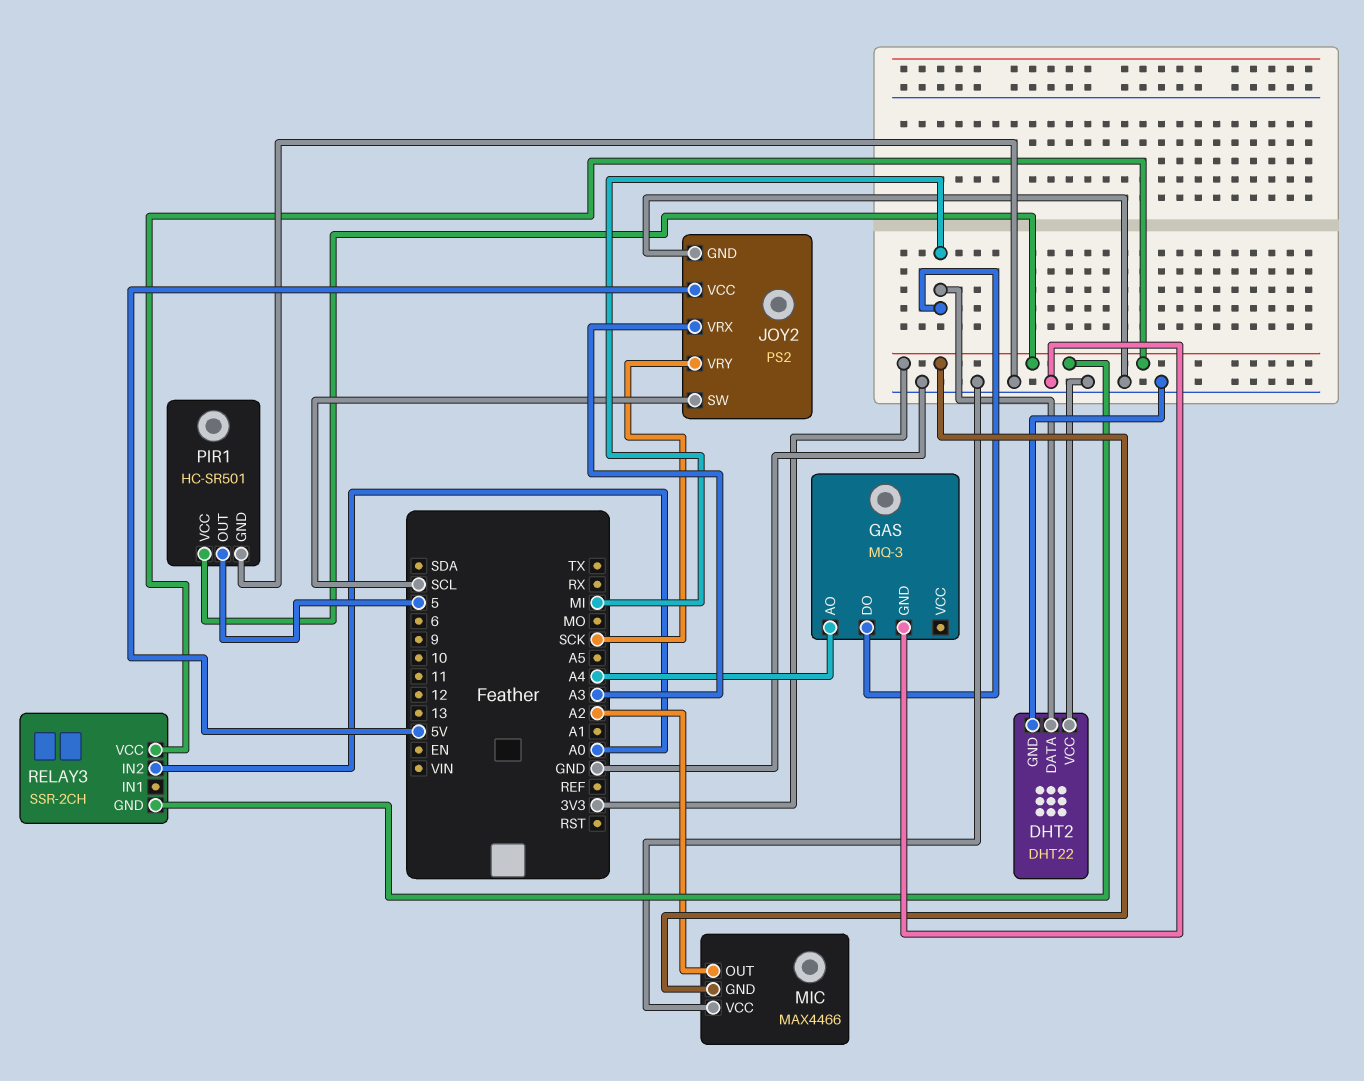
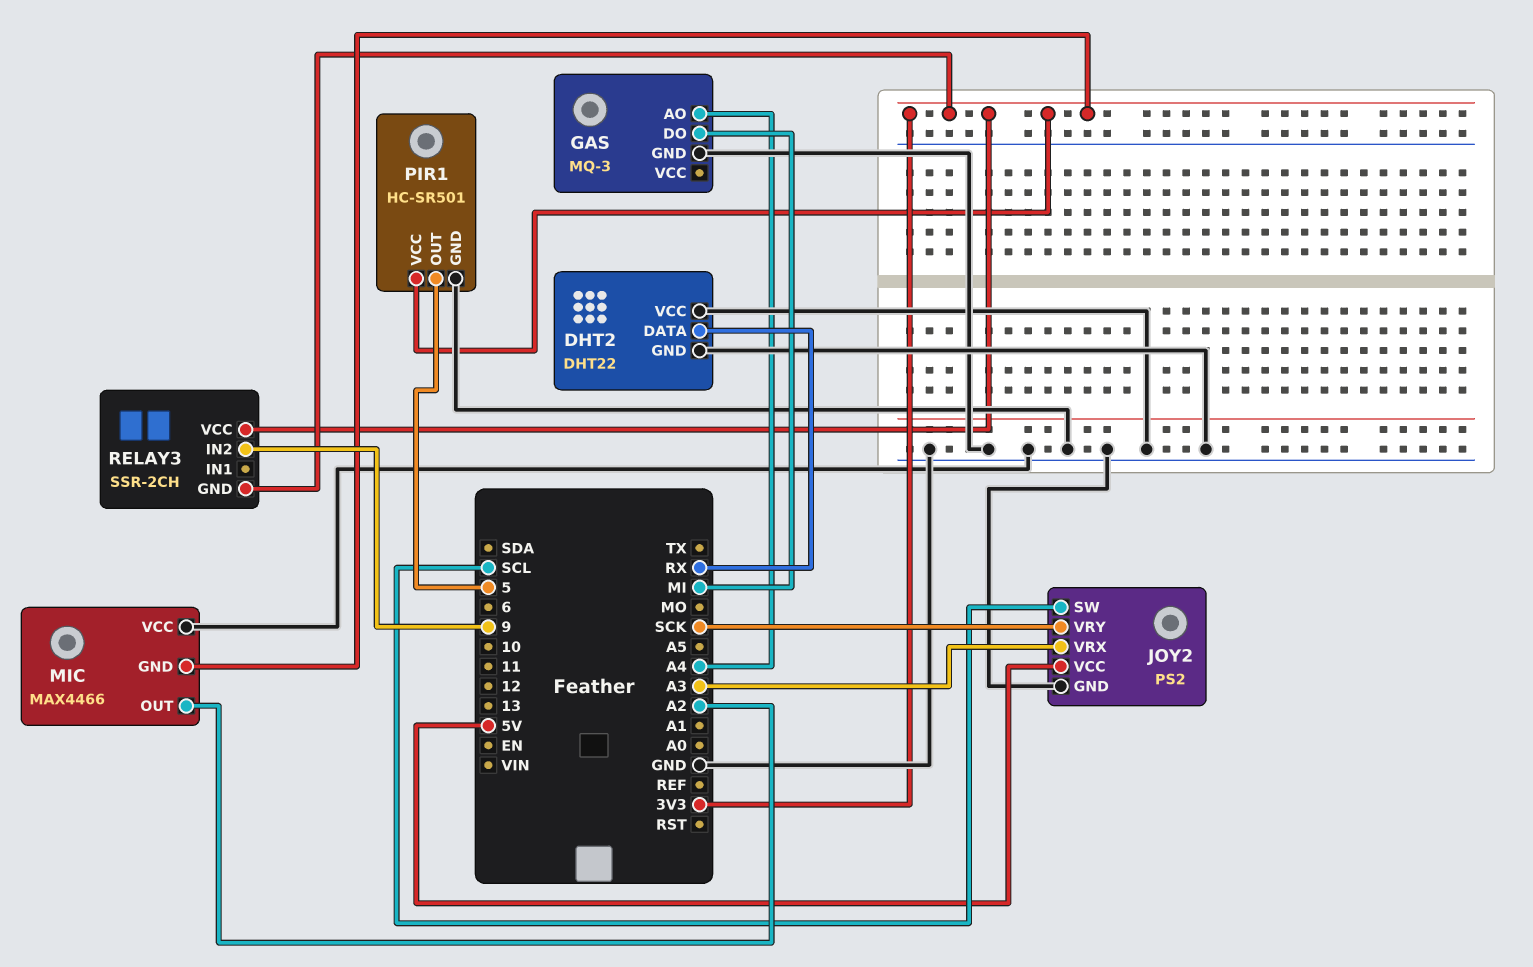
DHT2 pin DATA: MI -> RX
RELAY3 pin IN2: A0 -> 9

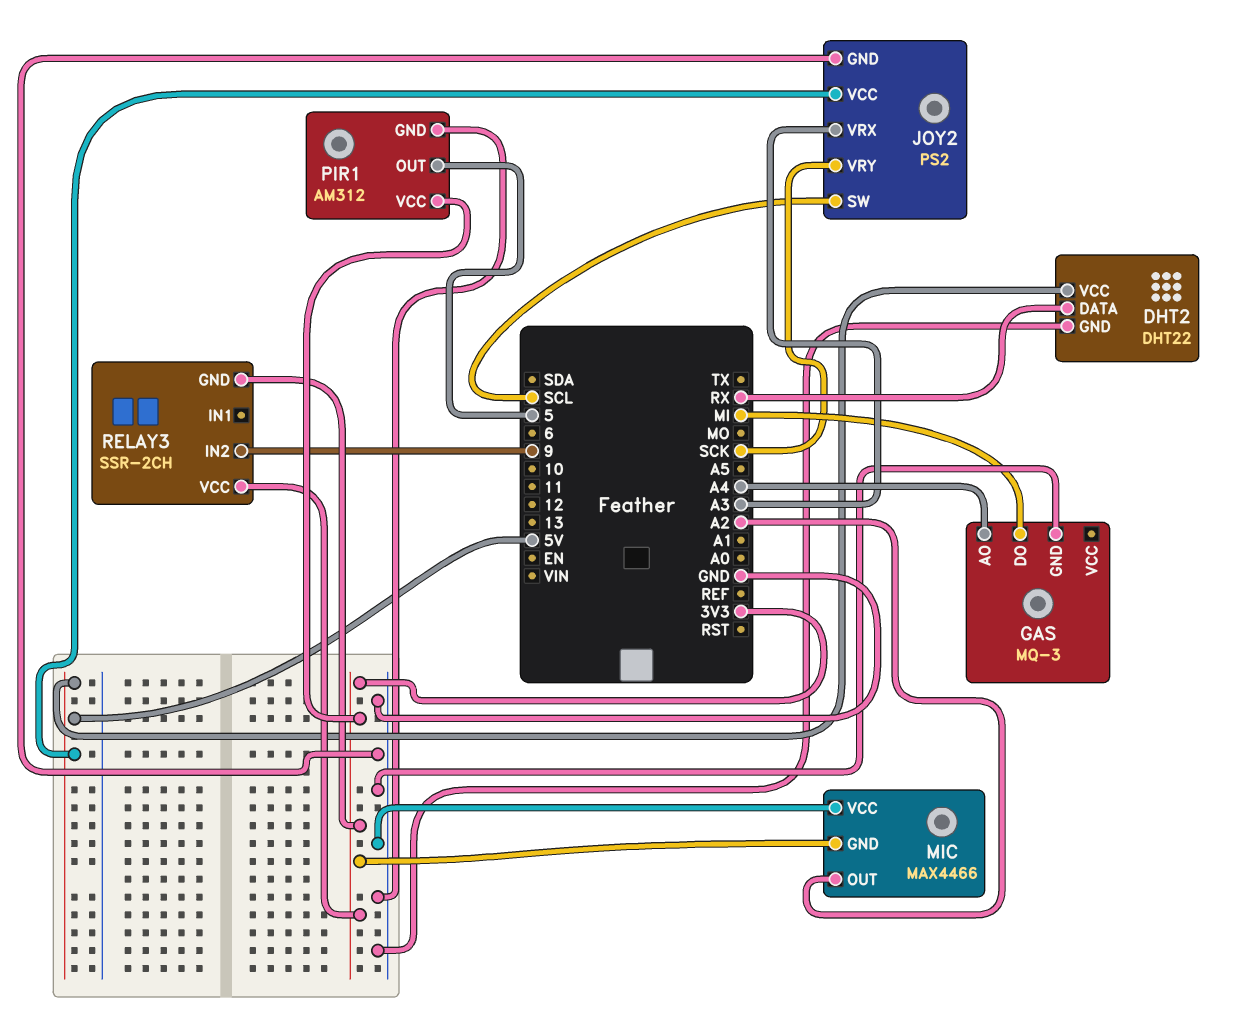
DHT2 pin VCC: GND -> 5V
PIR1: HC-SR501 -> AM312

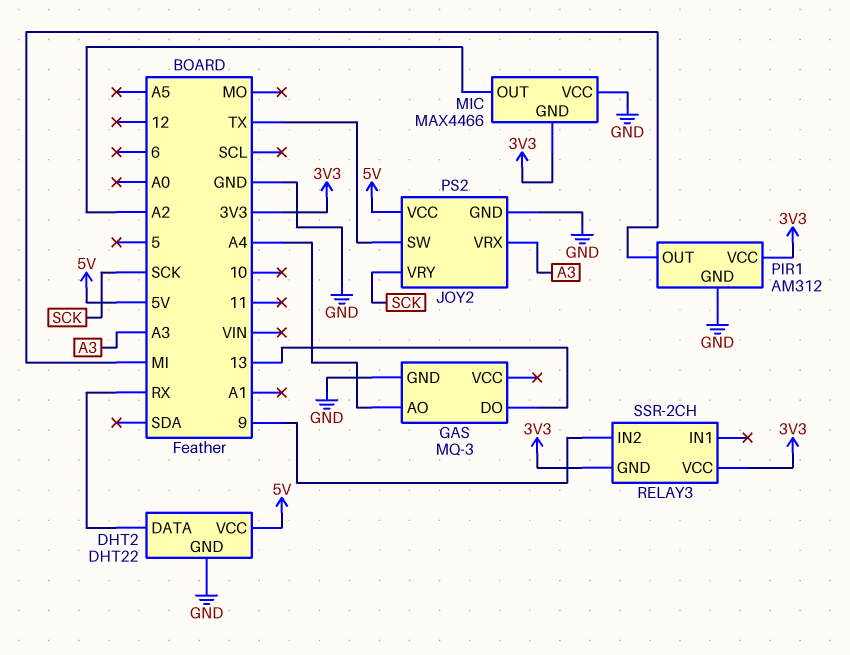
GAS pin DO: MI -> 13
JOY2 pin SW: SCL -> TX
PIR1 pin OUT: 5 -> MI

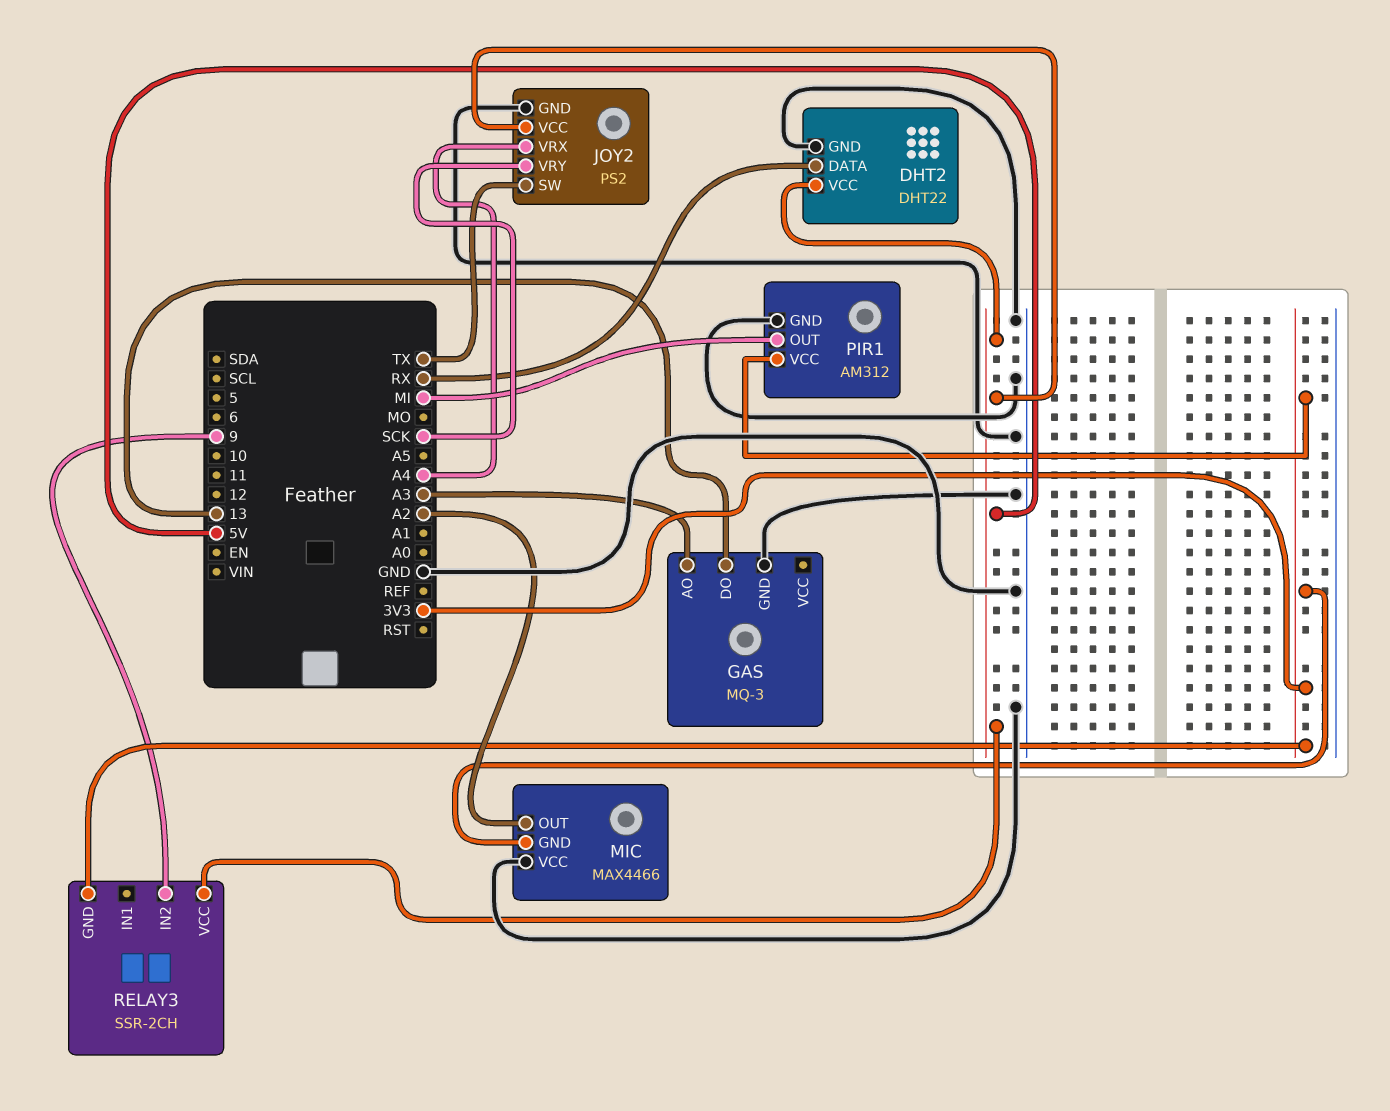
GAS pin AO: A4 -> A3
JOY2 pin VRX: A3 -> A4
RELAY3 pin VCC: 3V3 -> 5V

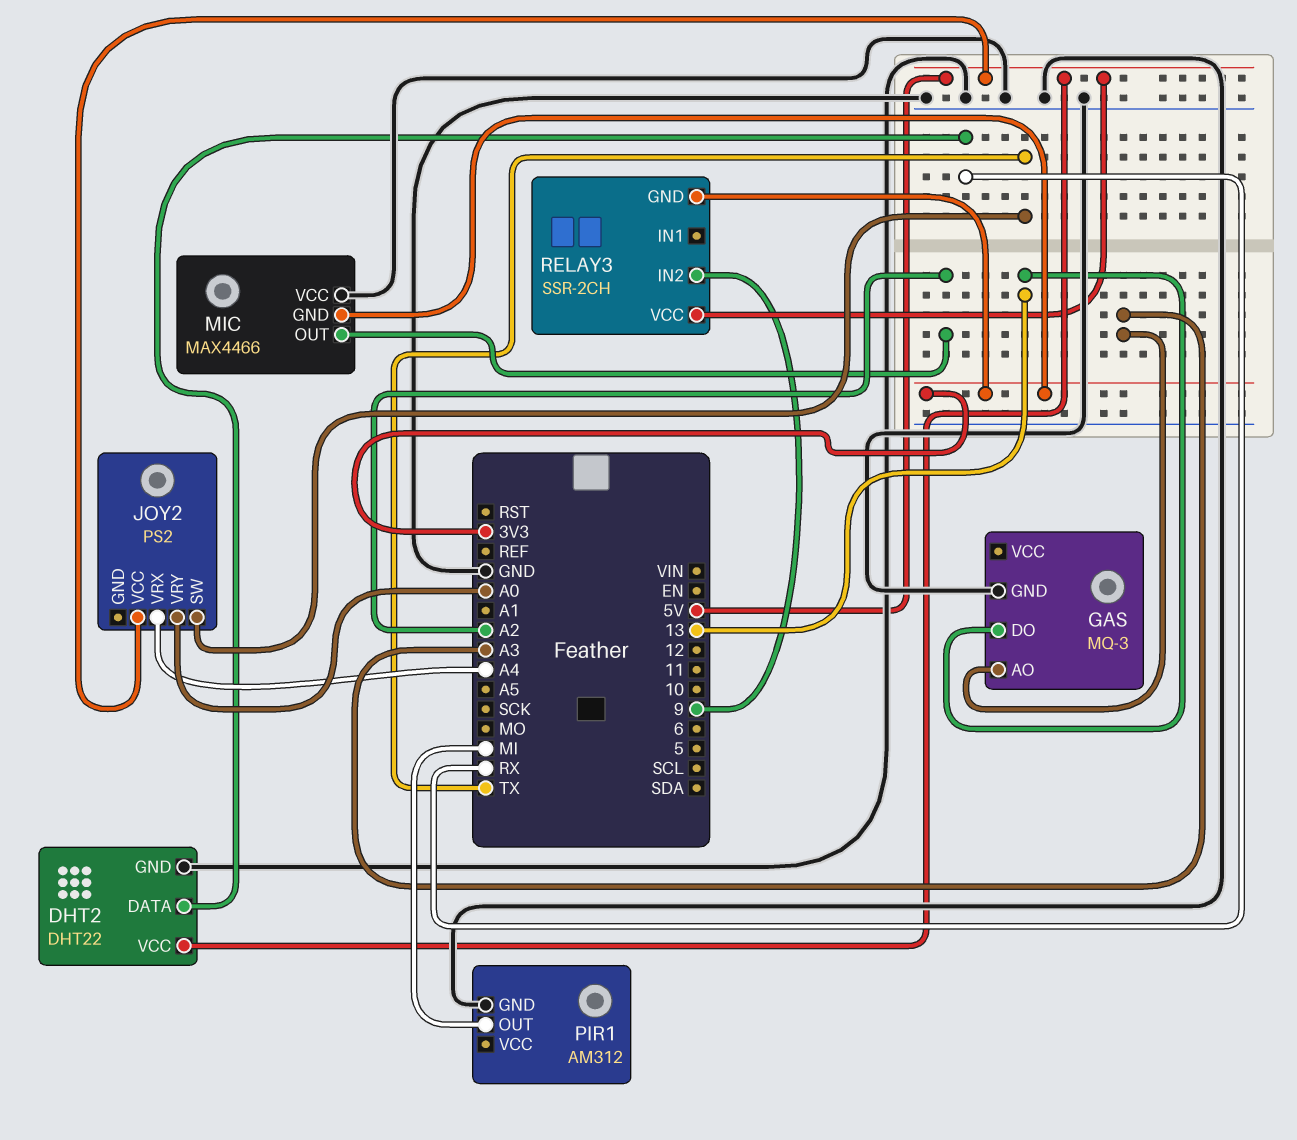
JOY2 pin GND: GND -> none
JOY2 pin VRY: SCK -> A0
PIR1 pin VCC: 3V3 -> none

